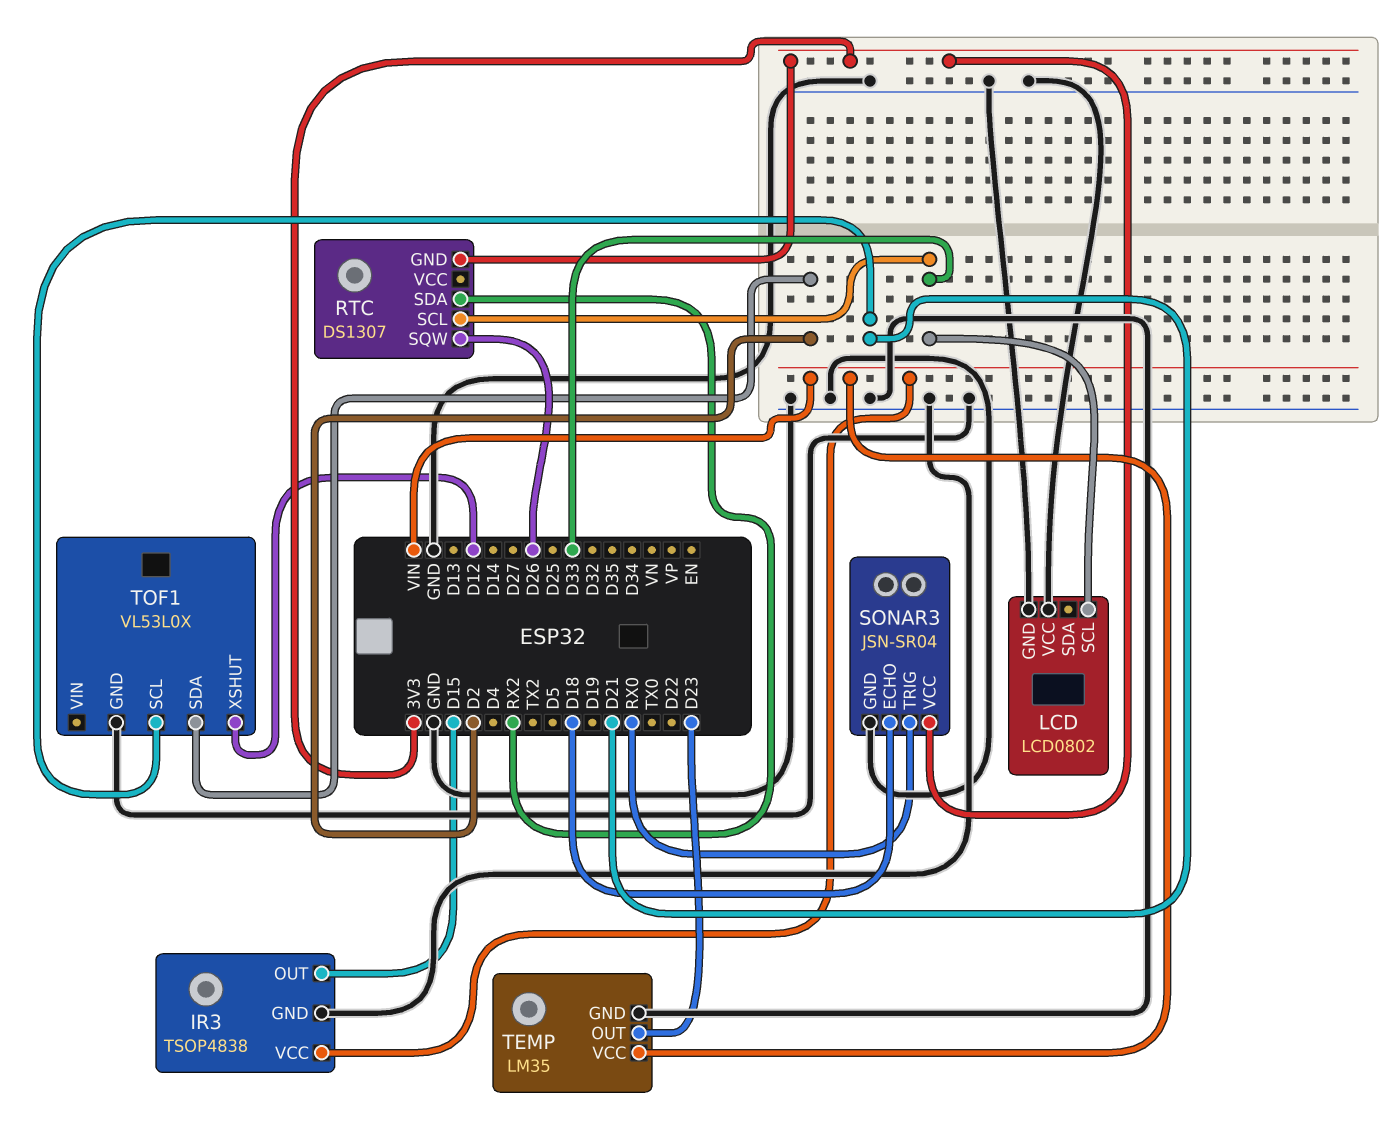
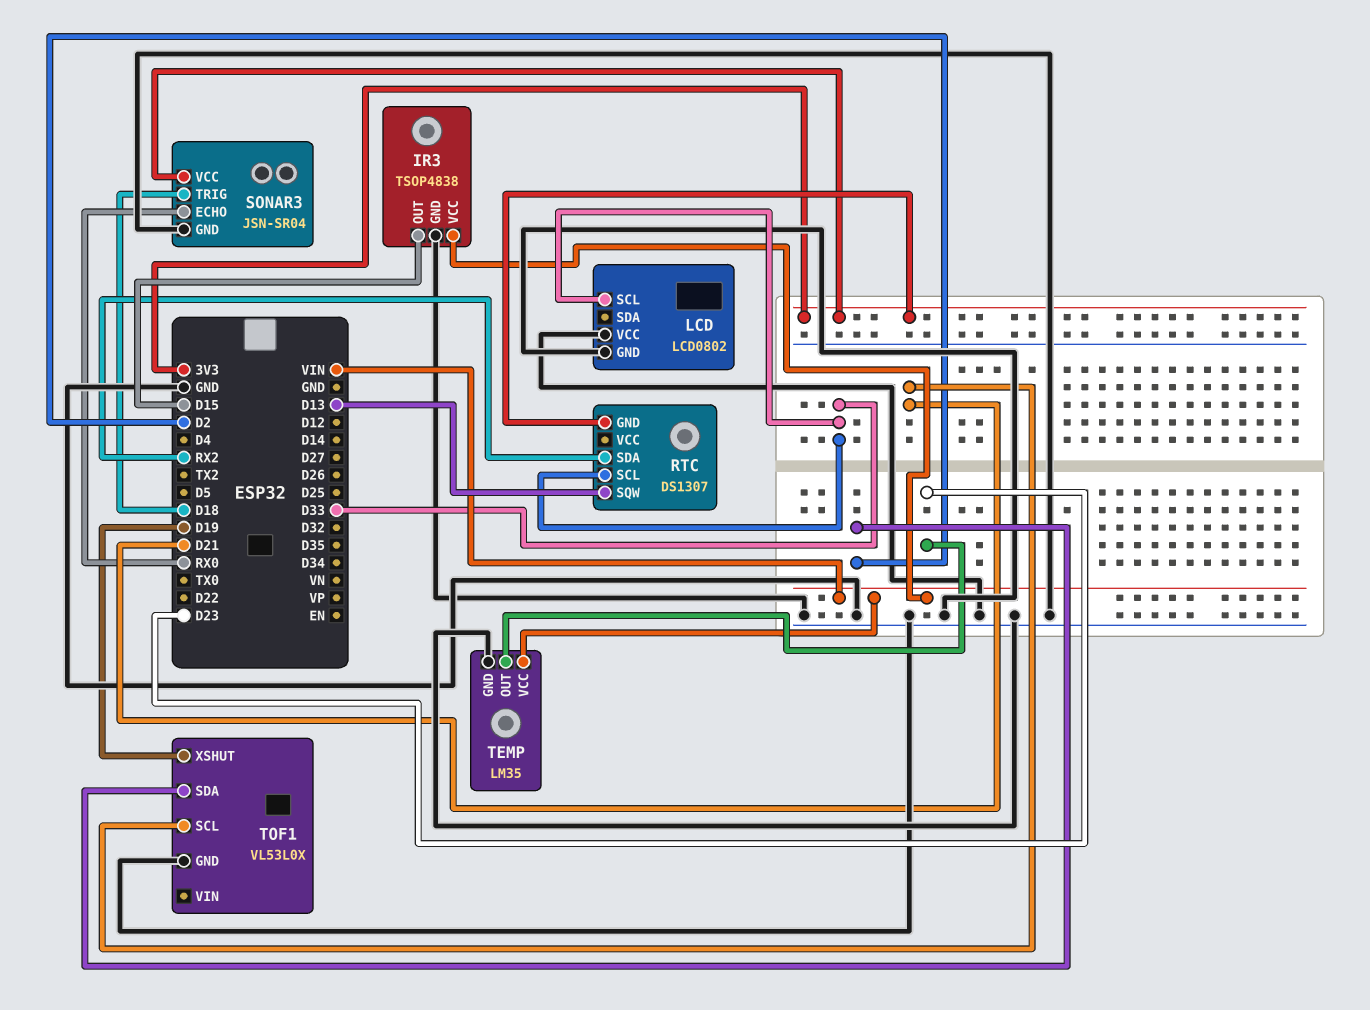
RTC pin SQW: D26 -> D13
SONAR3 pin ECHO: D18 -> RX0
SONAR3 pin TRIG: RX0 -> D18
TOF1 pin XSHUT: D12 -> D19

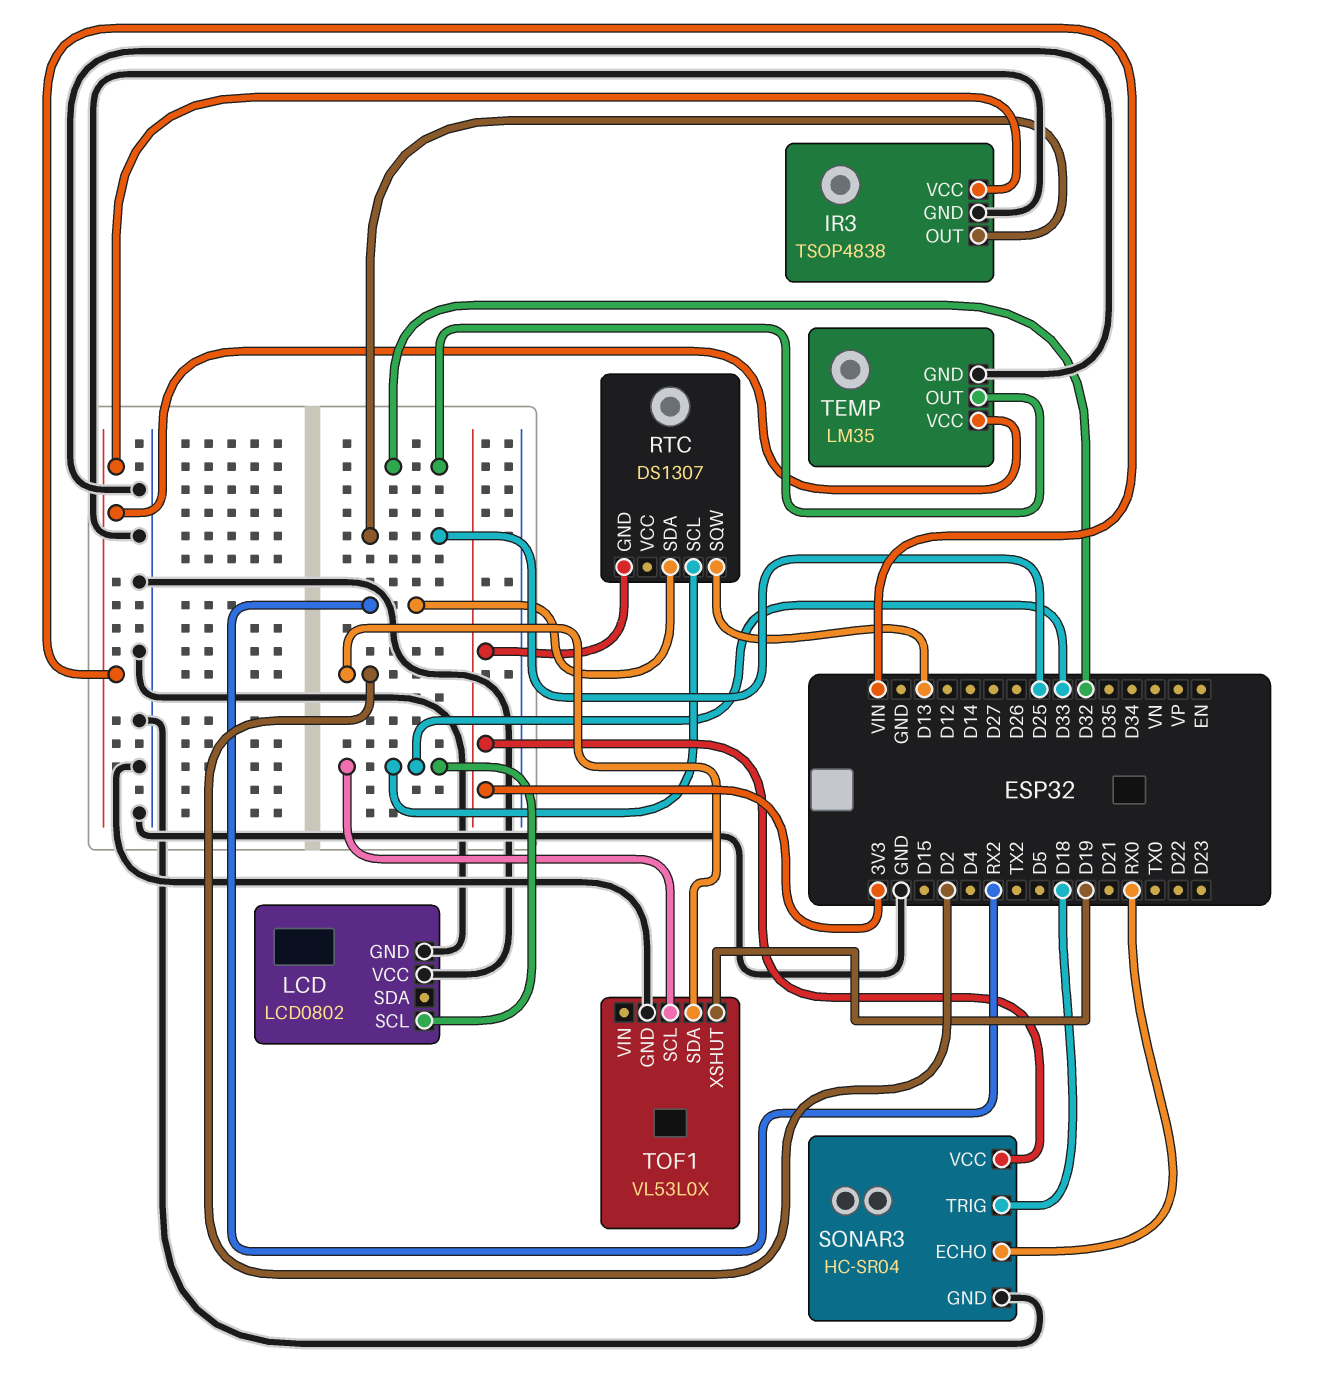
IR3 pin OUT: D15 -> D25
SONAR3: JSN-SR04 -> HC-SR04
TEMP pin OUT: D23 -> D32
TOF1 pin SCL: D21 -> D33

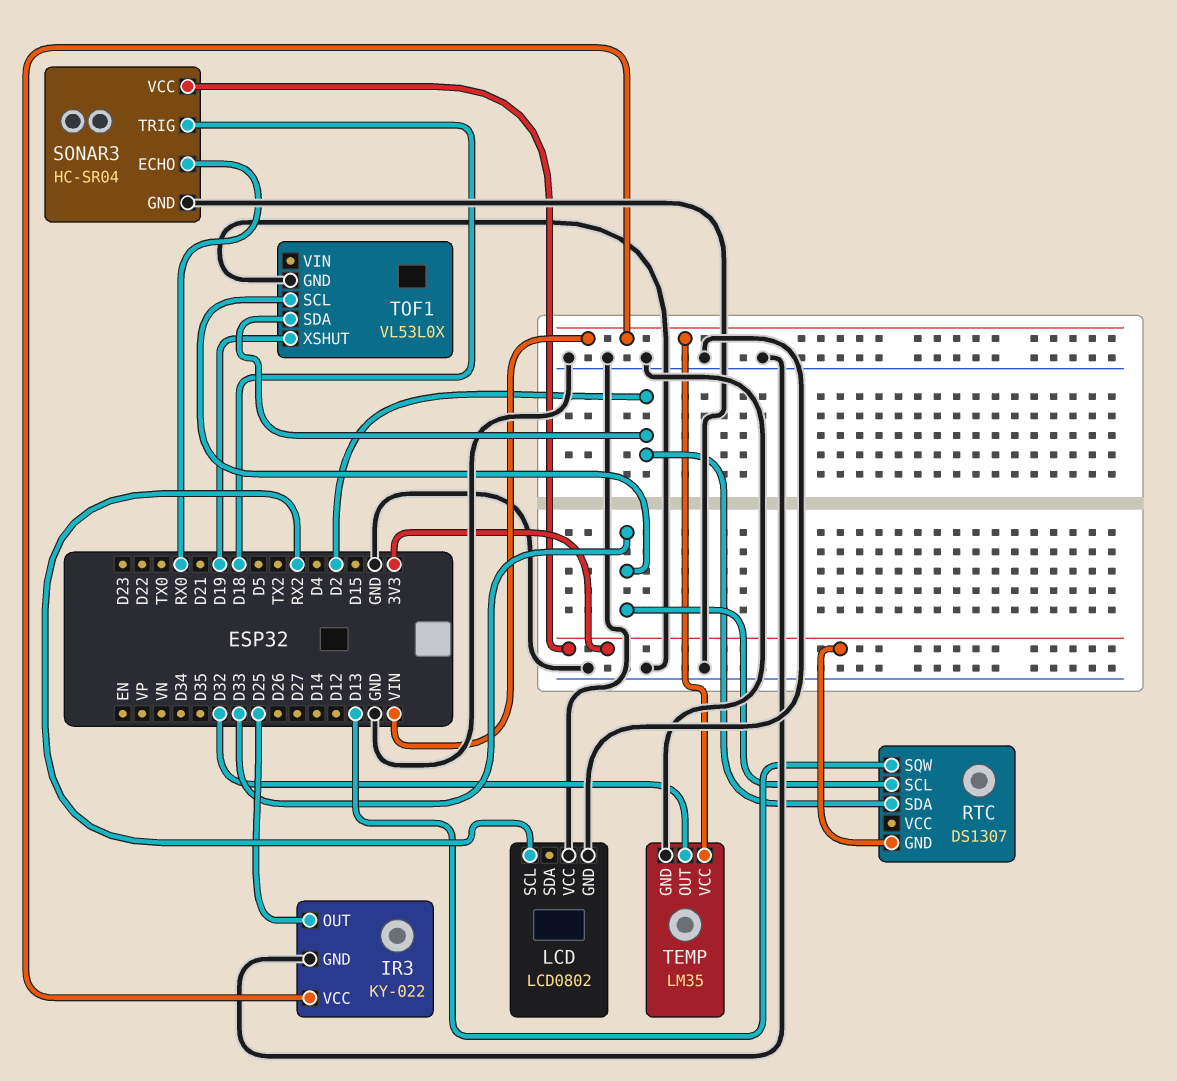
IR3: TSOP4838 -> KY-022
LCD pin SCL: D33 -> RX2
RTC pin SDA: RX2 -> D2

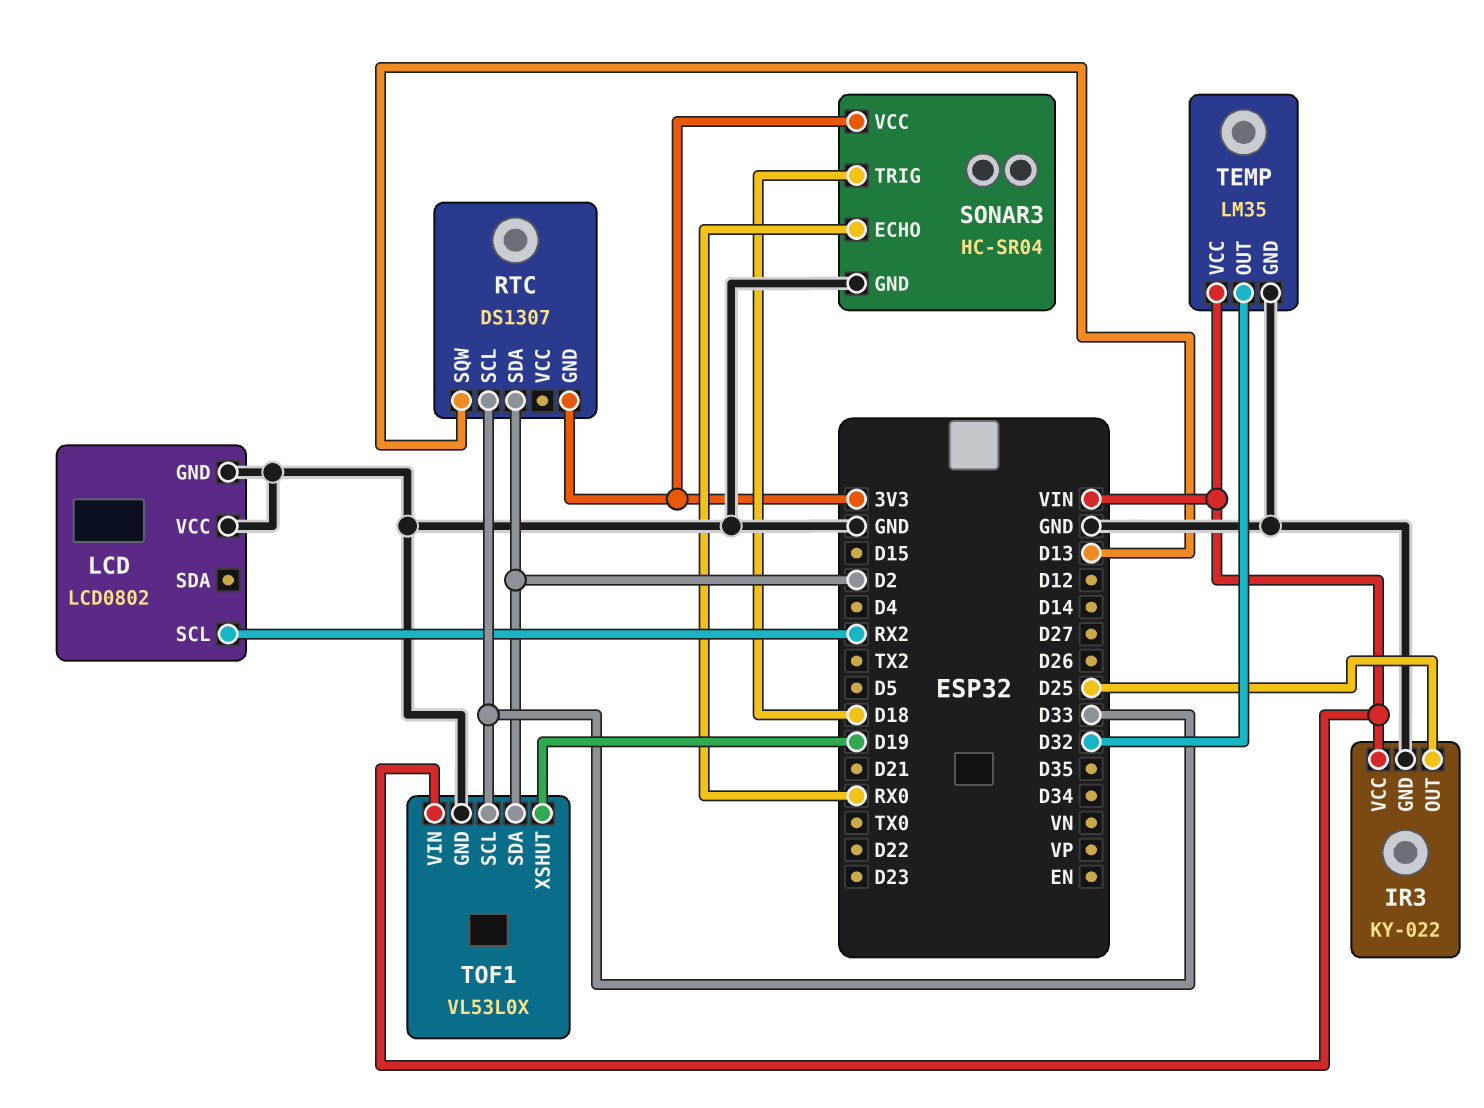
TOF1 pin VIN: none -> VIN

